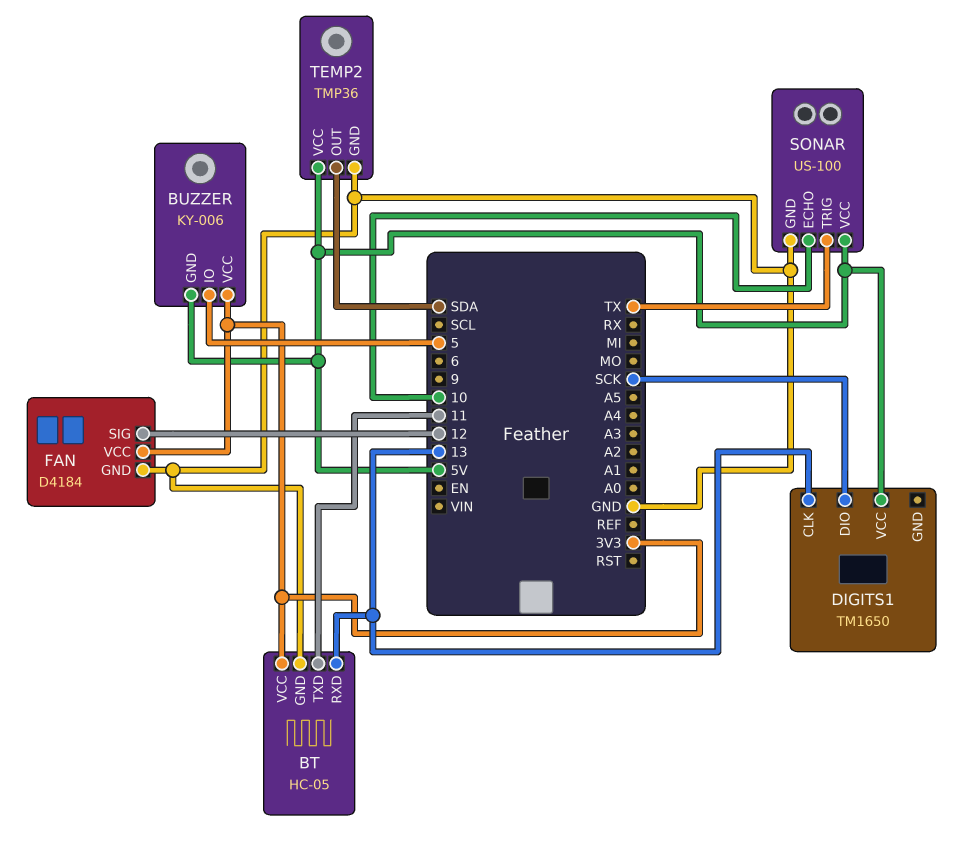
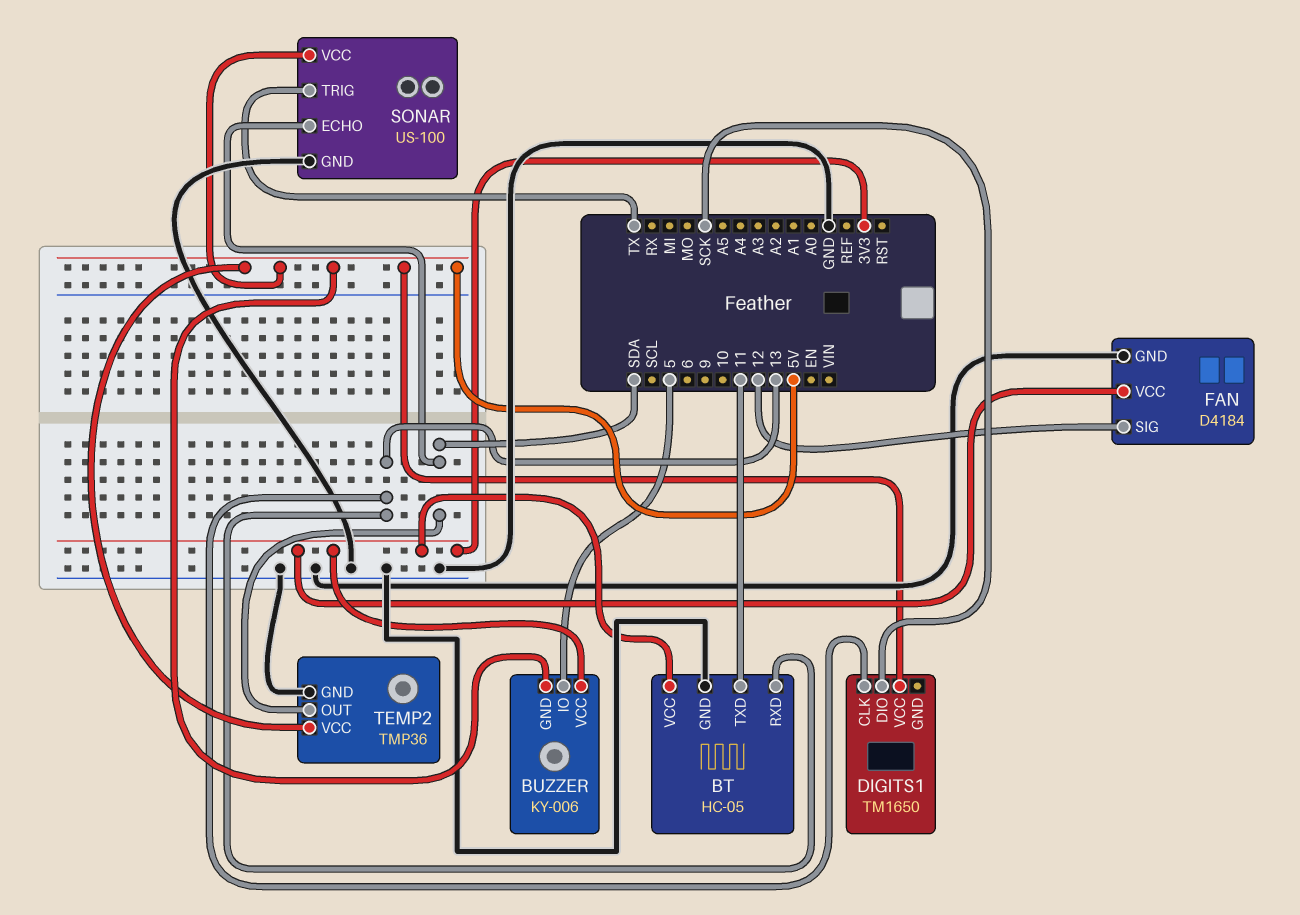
SONAR pin ECHO: 10 -> SDA

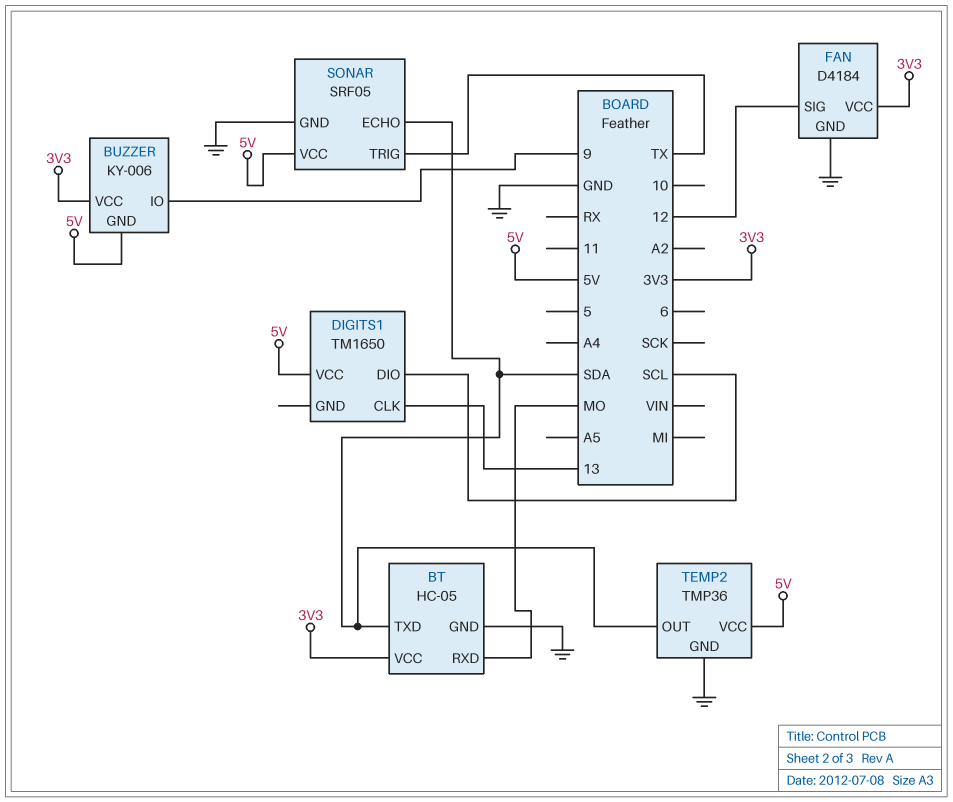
BT pin RXD: 13 -> MO
BT pin TXD: 11 -> SDA
BUZZER pin IO: 5 -> 9
DIGITS1 pin DIO: SCK -> SCL
SONAR: US-100 -> SRF05

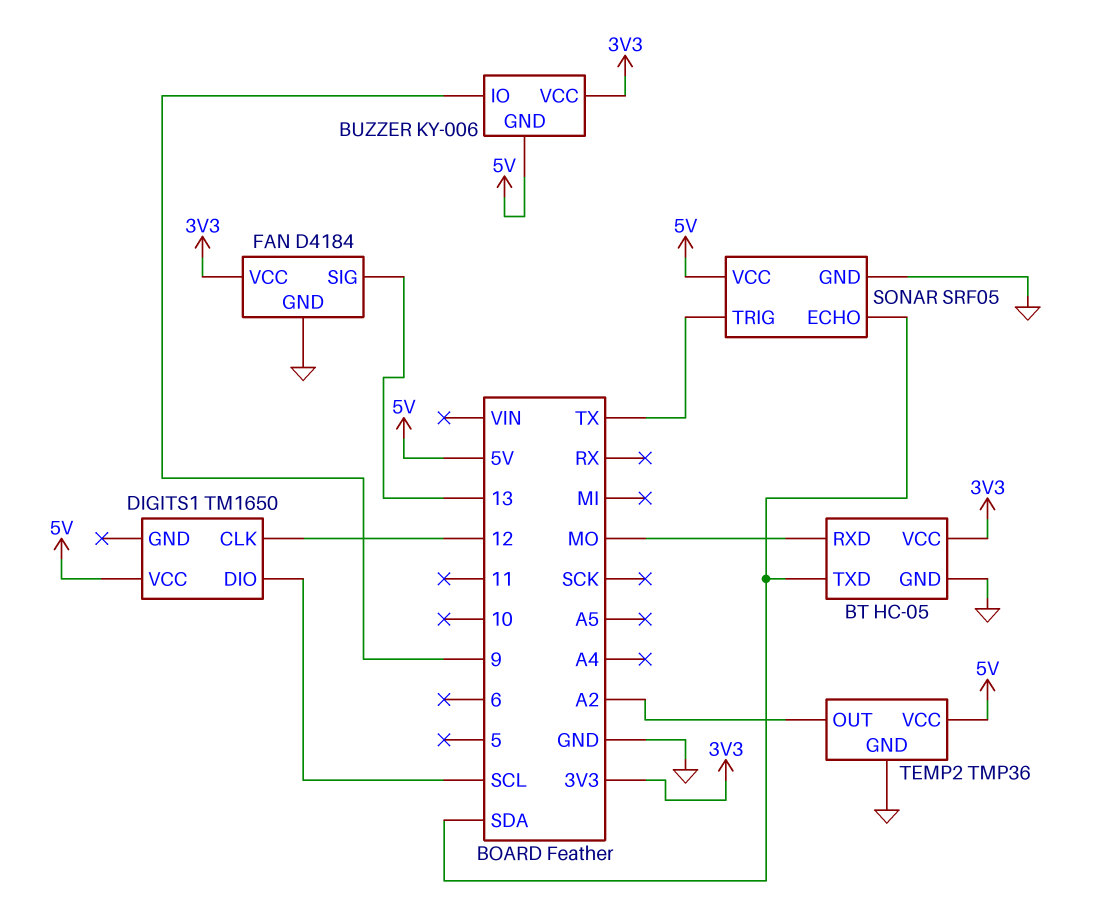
DIGITS1 pin CLK: 13 -> 12
FAN pin SIG: 12 -> 13
TEMP2 pin OUT: SDA -> A2

